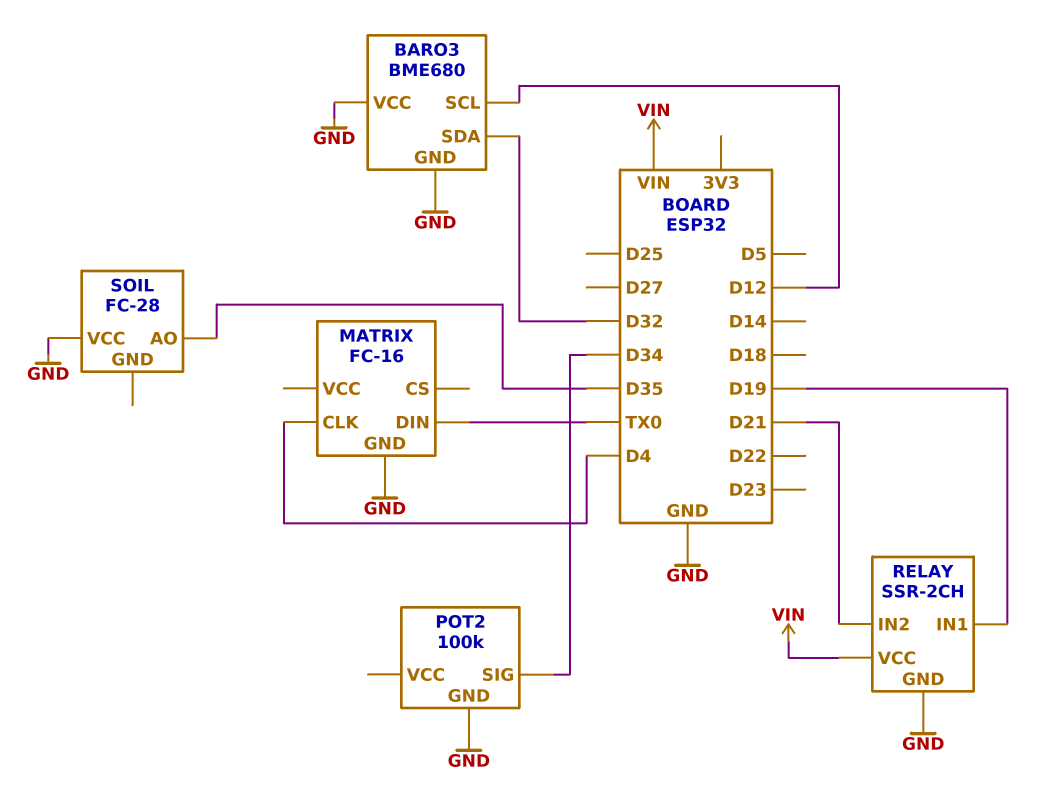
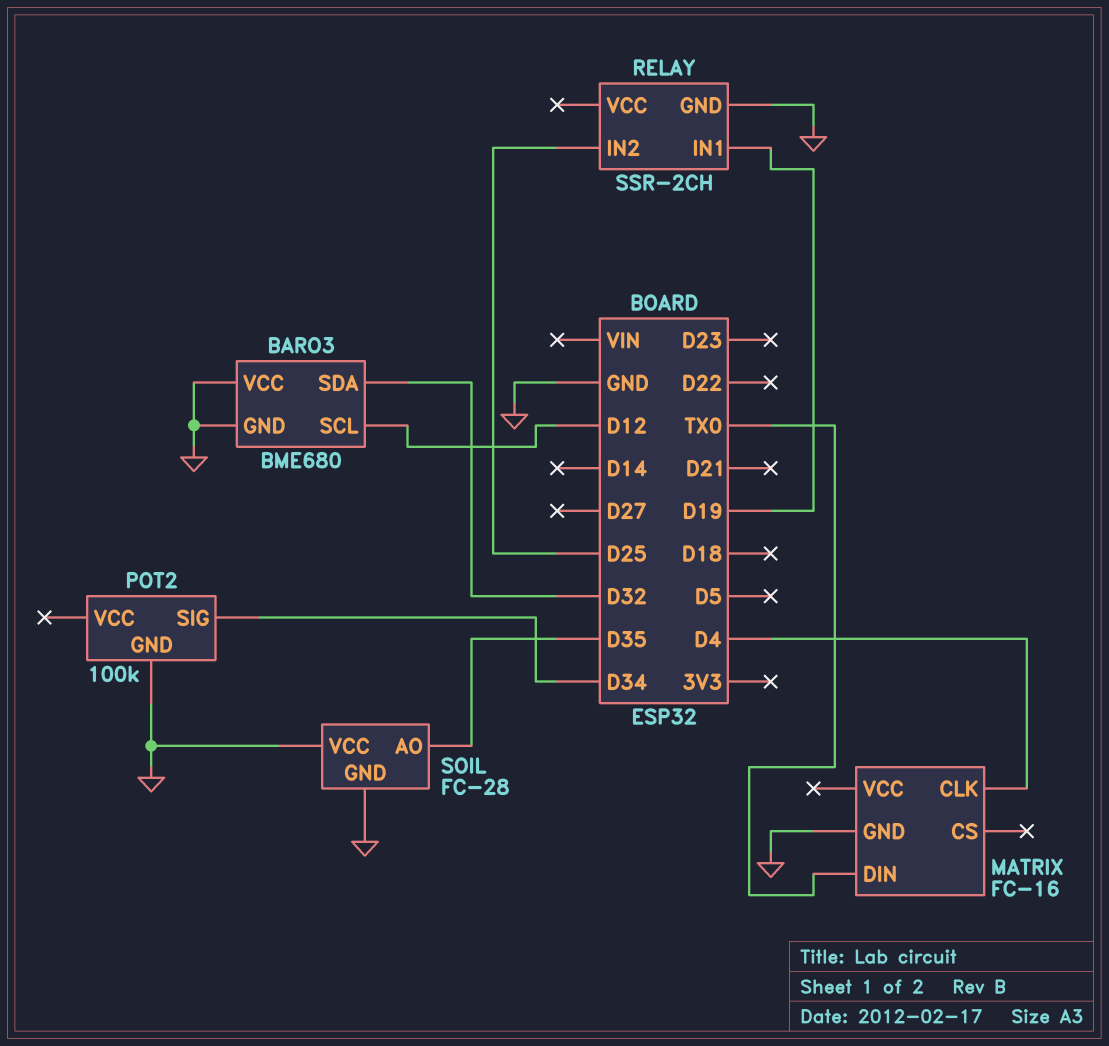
RELAY pin IN2: D21 -> D25
RELAY pin VCC: VIN -> none
SOIL pin GND: none -> GND

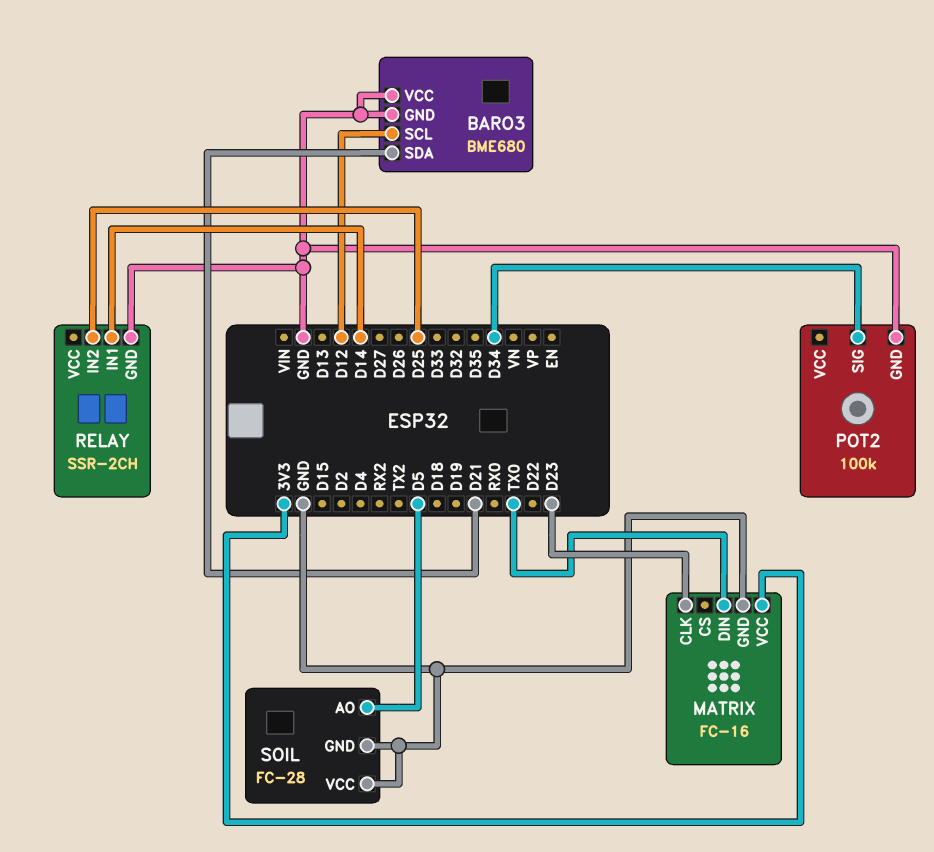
BARO3 pin SDA: D32 -> D21
MATRIX pin CLK: D4 -> D23
MATRIX pin VCC: none -> 3V3
RELAY pin IN1: D19 -> D14
SOIL pin AO: D35 -> D5

